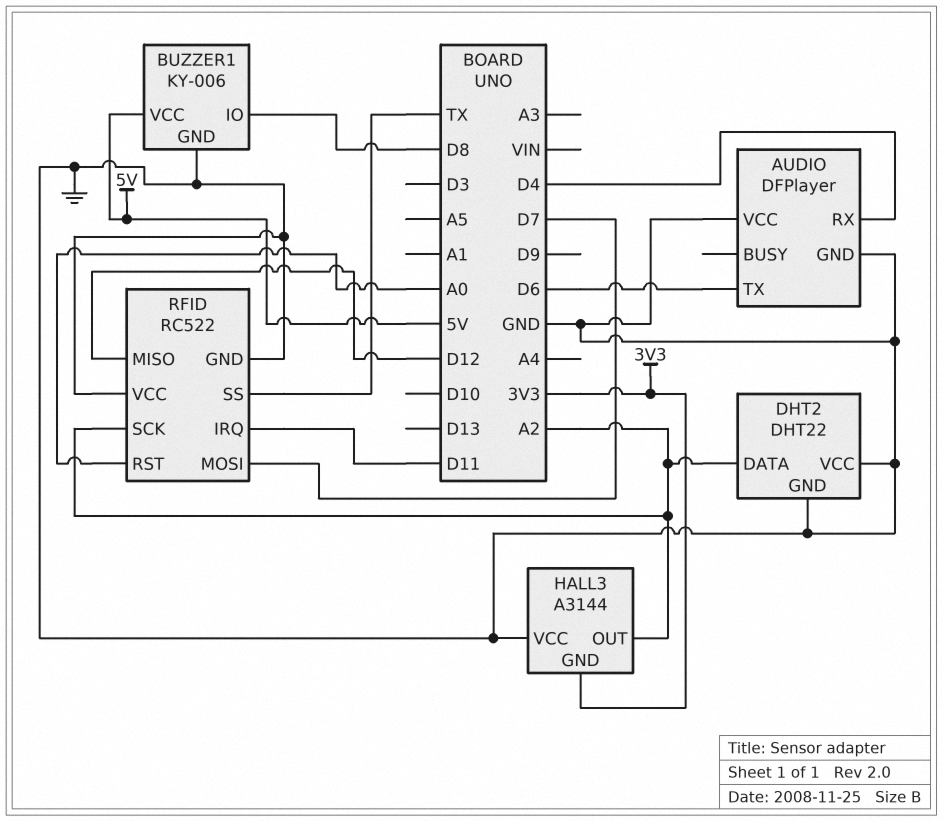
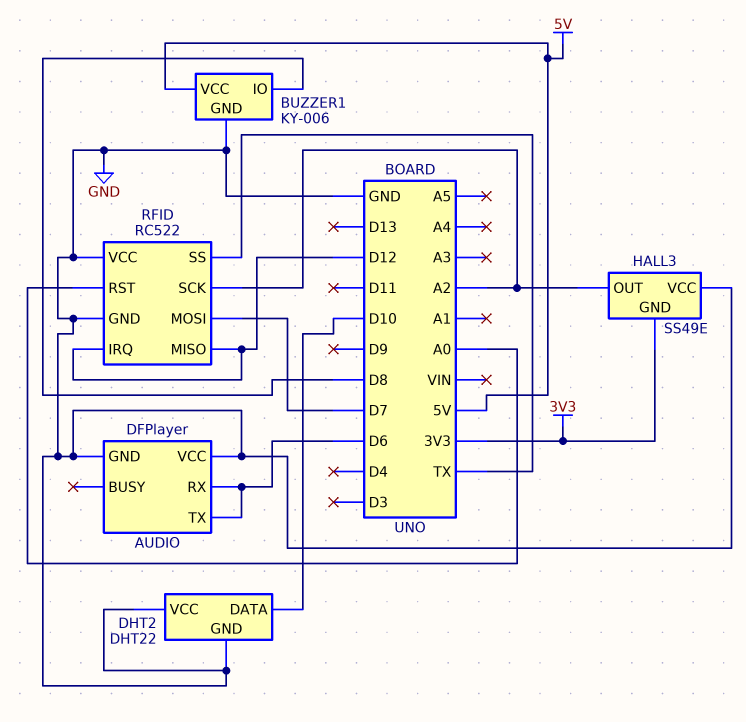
AUDIO pin RX: D4 -> D6
DHT2 pin DATA: A2 -> D10
HALL3: A3144 -> SS49E
RFID pin IRQ: D11 -> D12

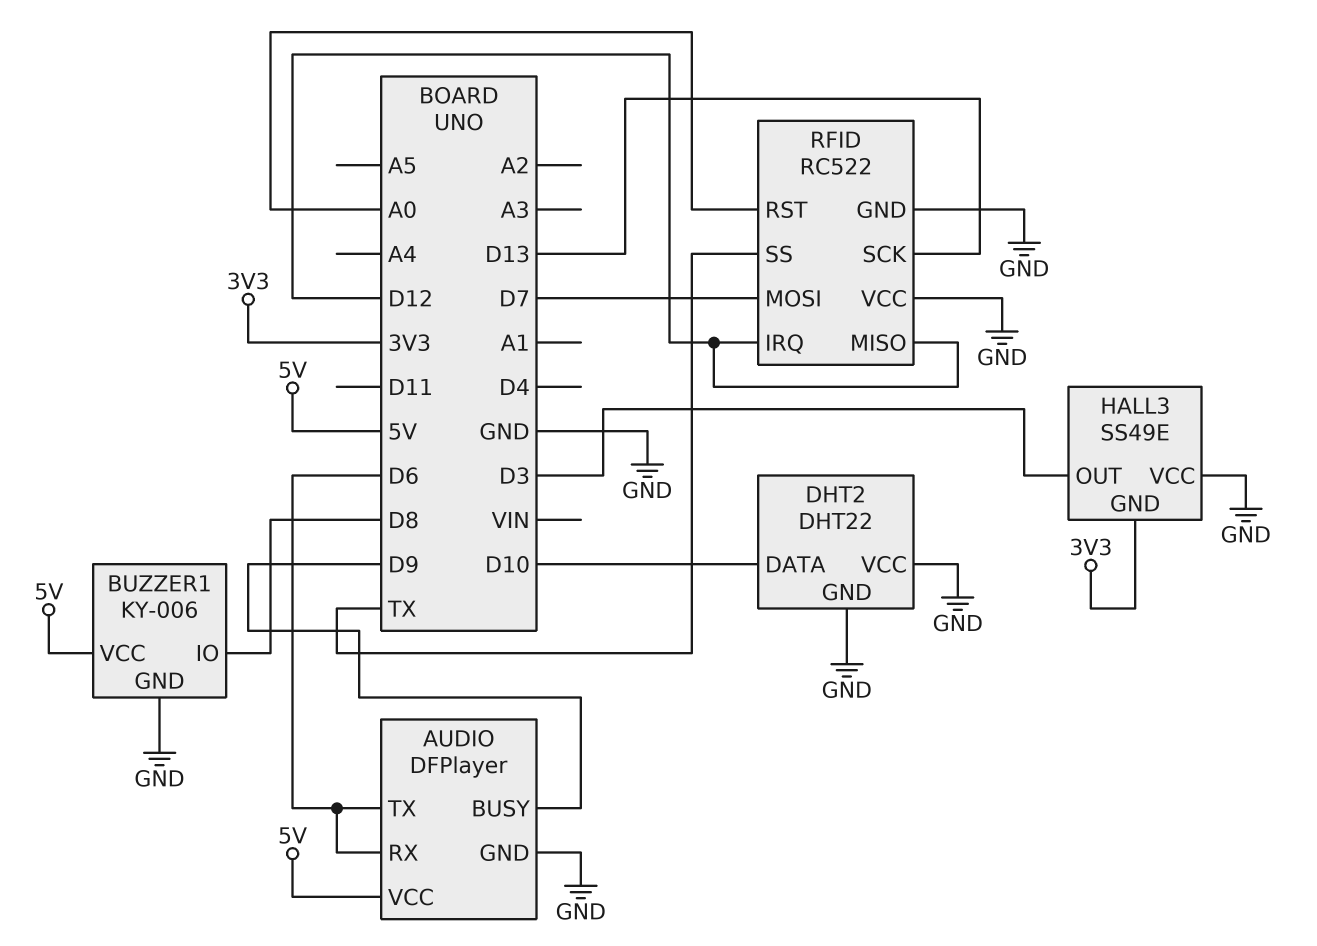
AUDIO pin BUSY: none -> D9
AUDIO pin VCC: GND -> 5V
HALL3 pin OUT: A2 -> D3
RFID pin SCK: A2 -> D13

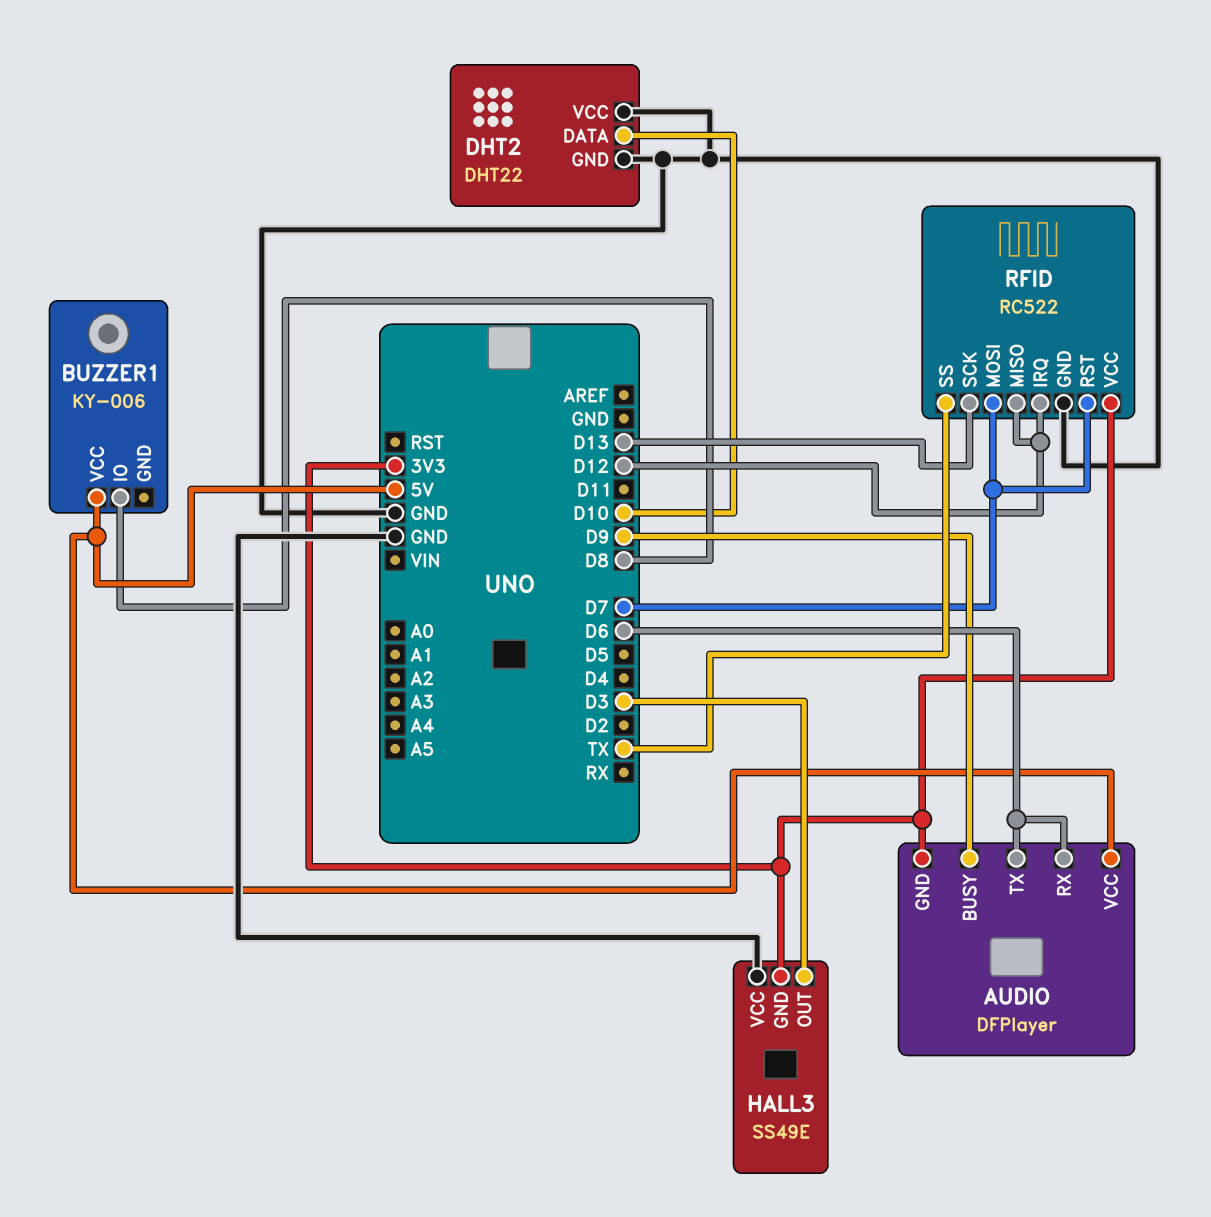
AUDIO pin GND: GND -> 3V3
BUZZER1 pin GND: GND -> none
RFID pin RST: A0 -> D7
RFID pin VCC: GND -> 3V3

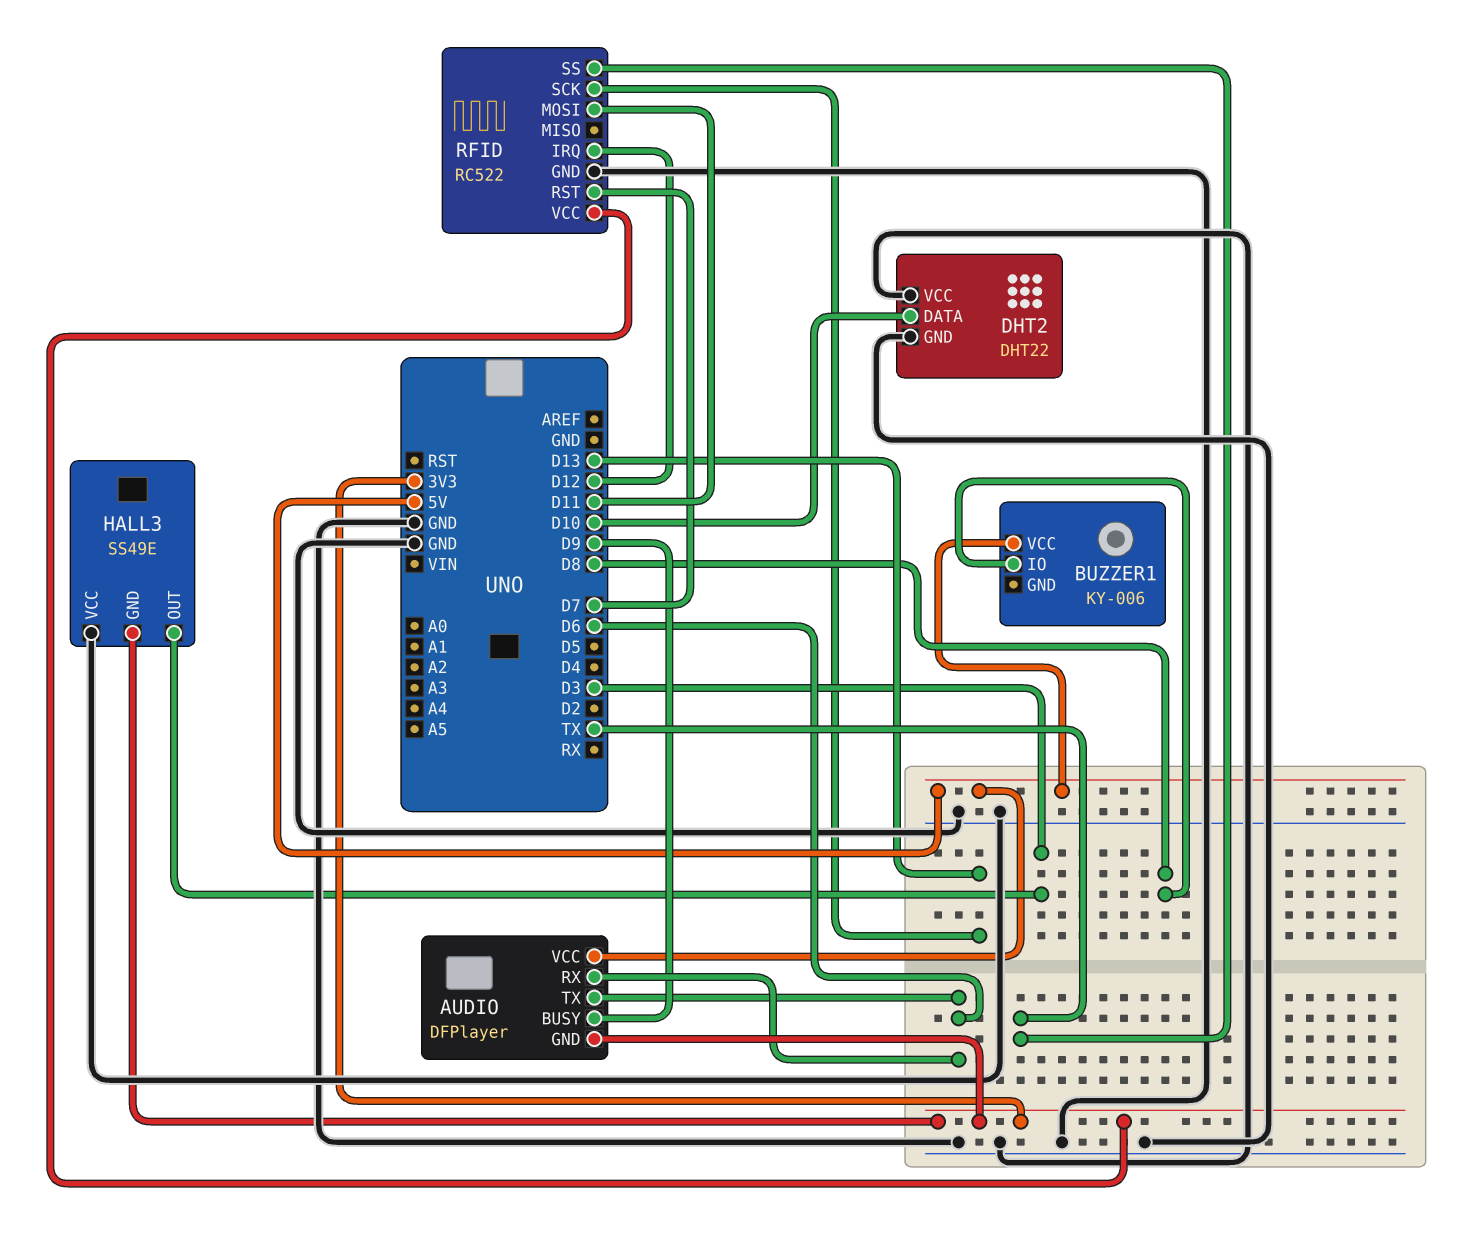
RFID pin MISO: D12 -> none
RFID pin MOSI: D7 -> D11

